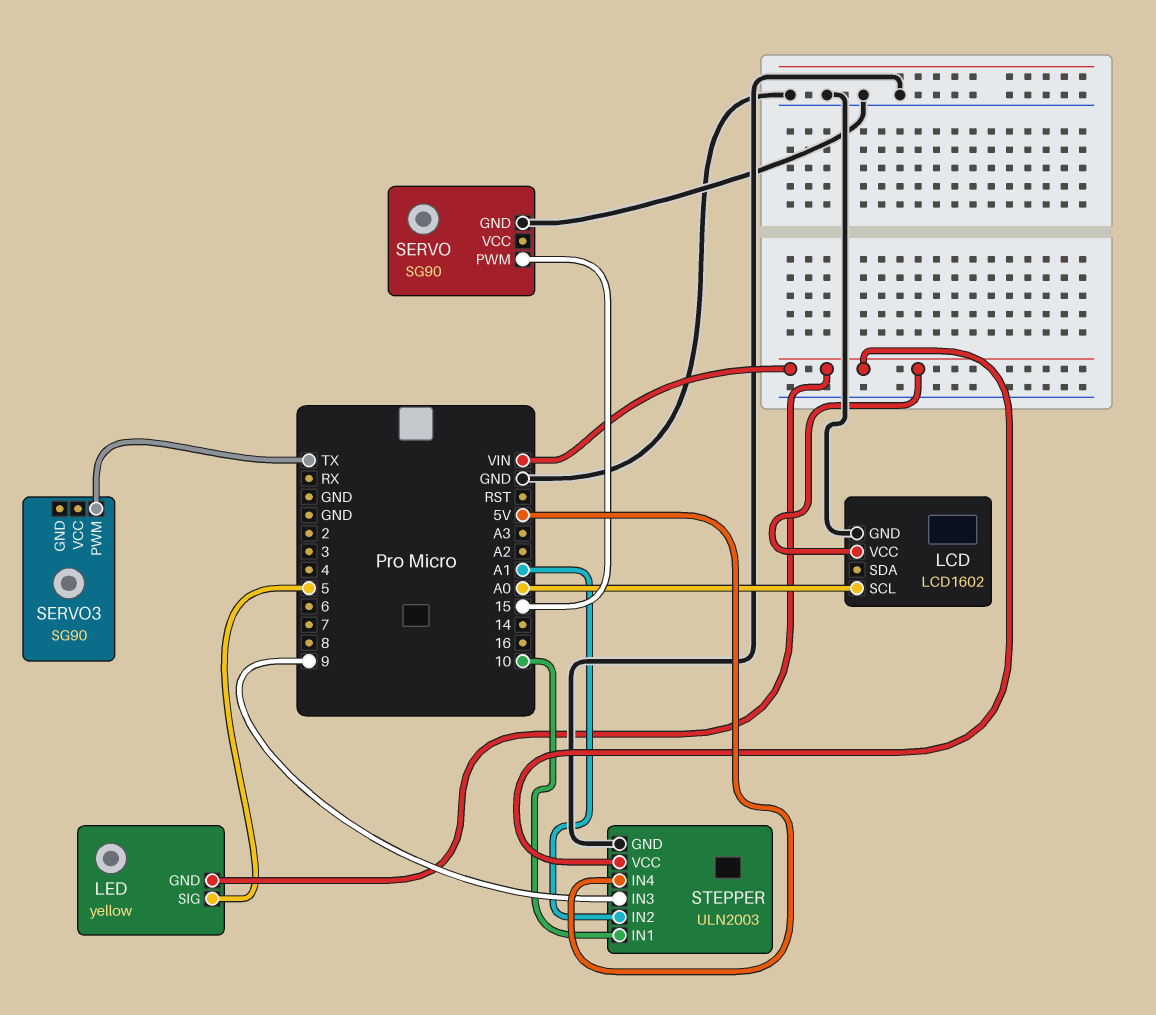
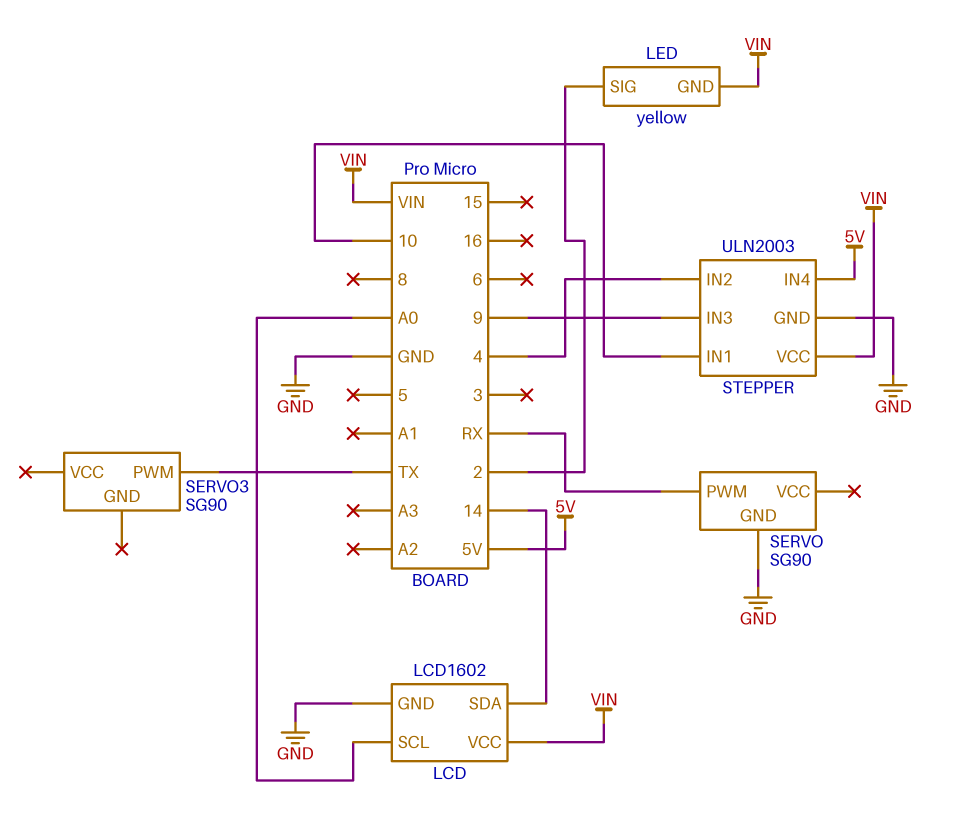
LCD pin SDA: none -> 14
LED pin SIG: 5 -> 2
SERVO pin PWM: 15 -> RX
STEPPER pin IN2: A1 -> 4

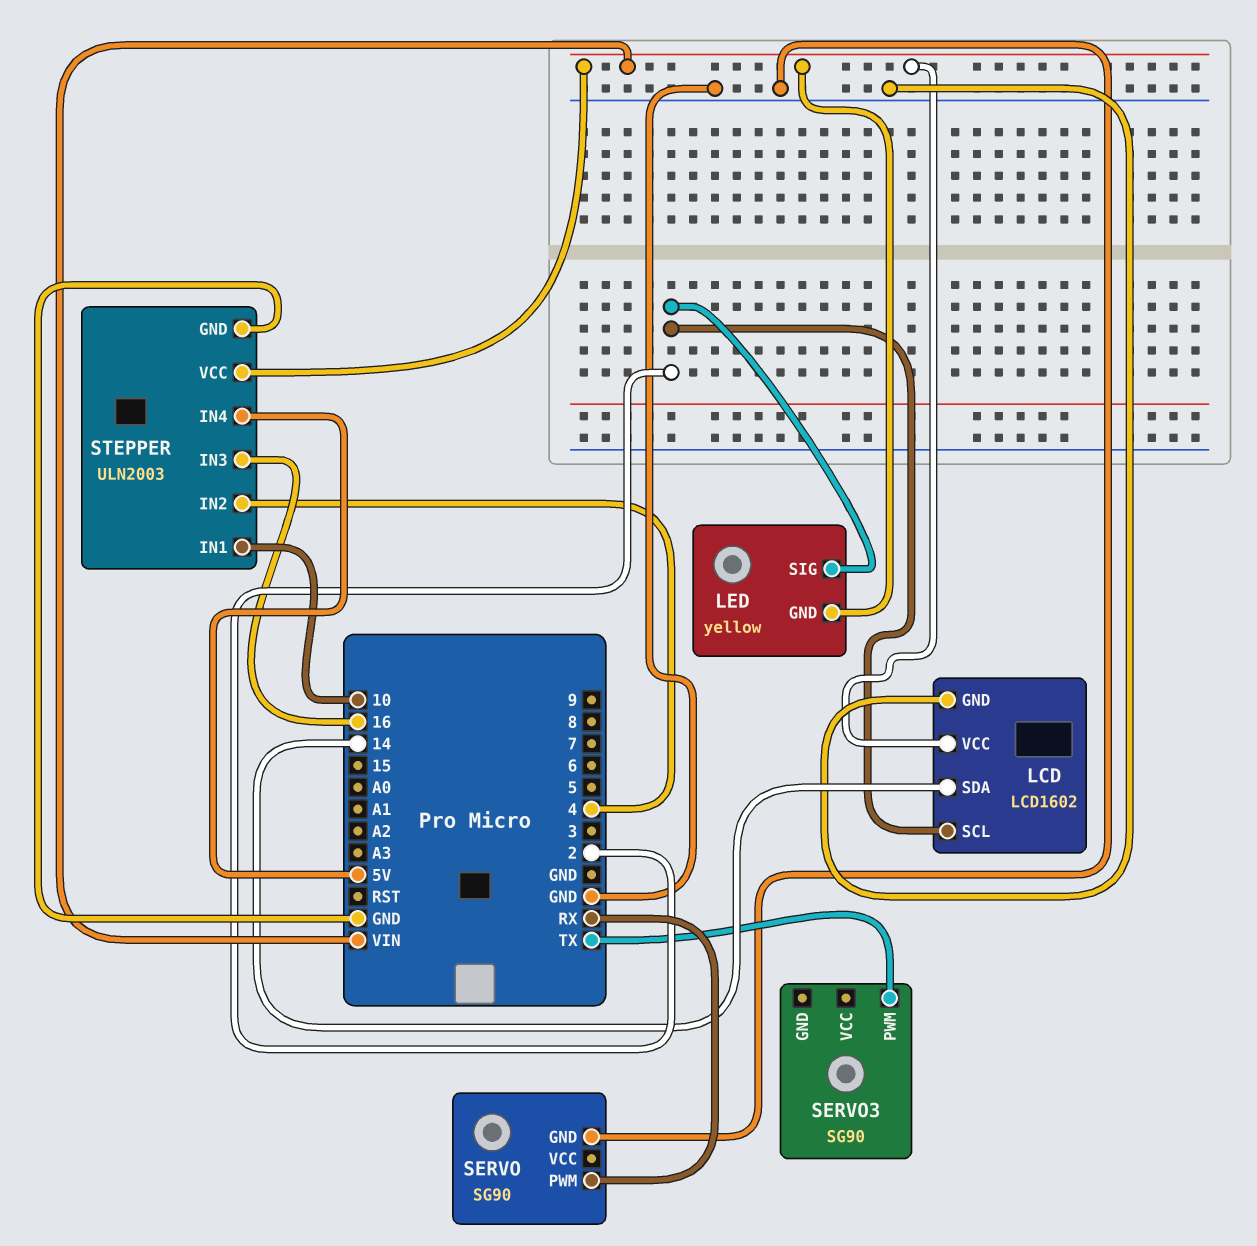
LCD pin SCL: A0 -> 2
STEPPER pin IN3: 9 -> 16

